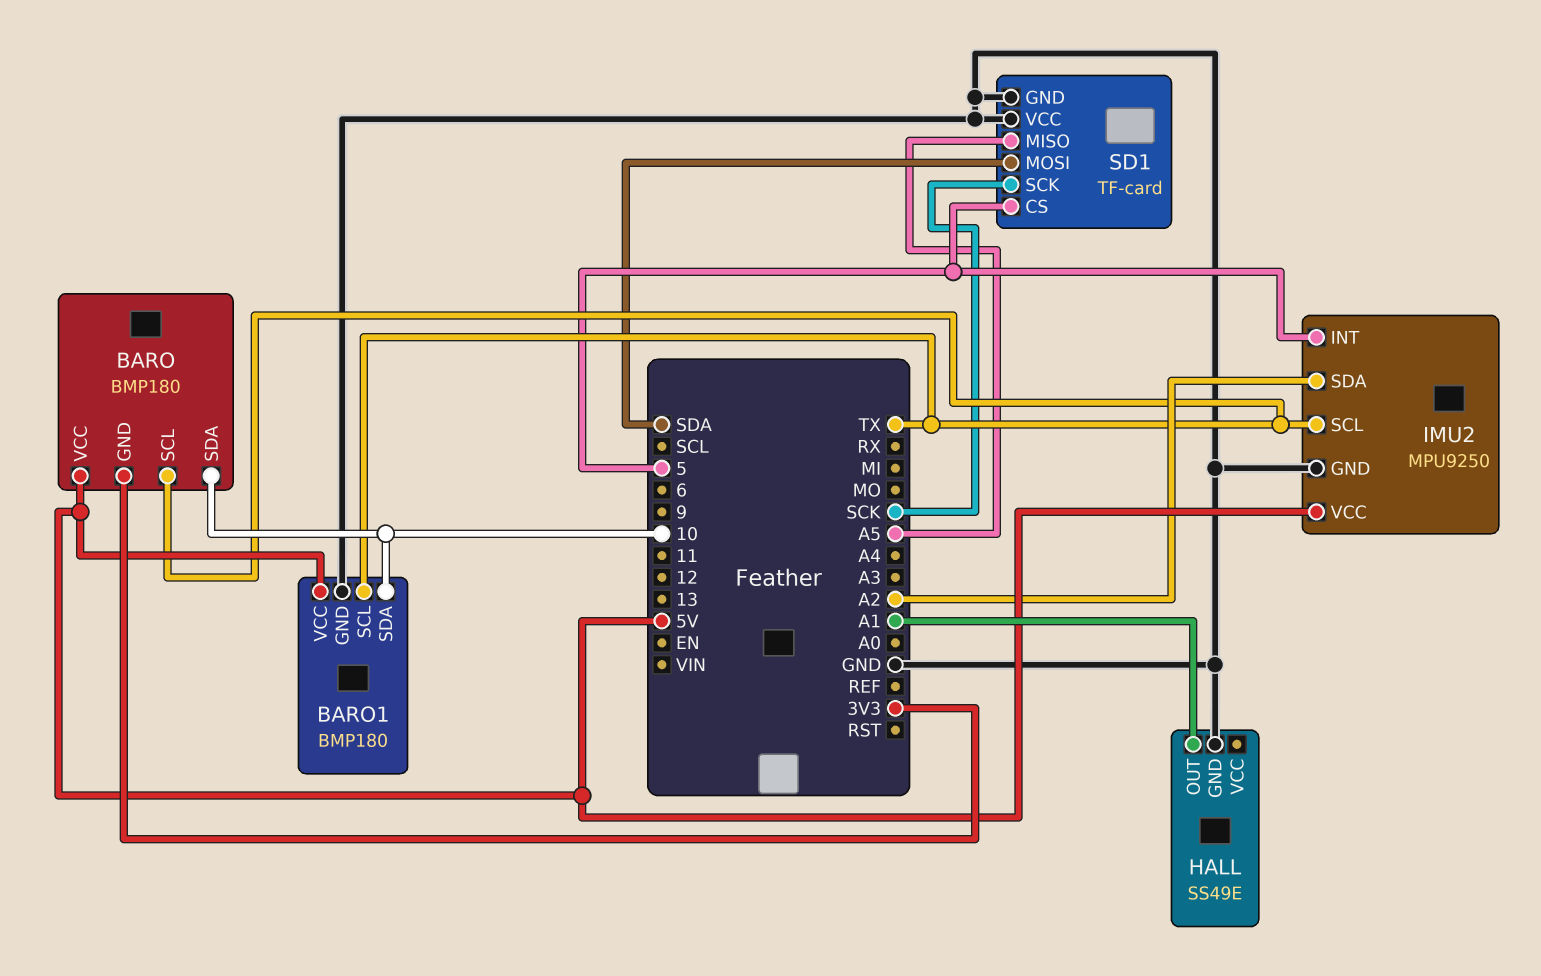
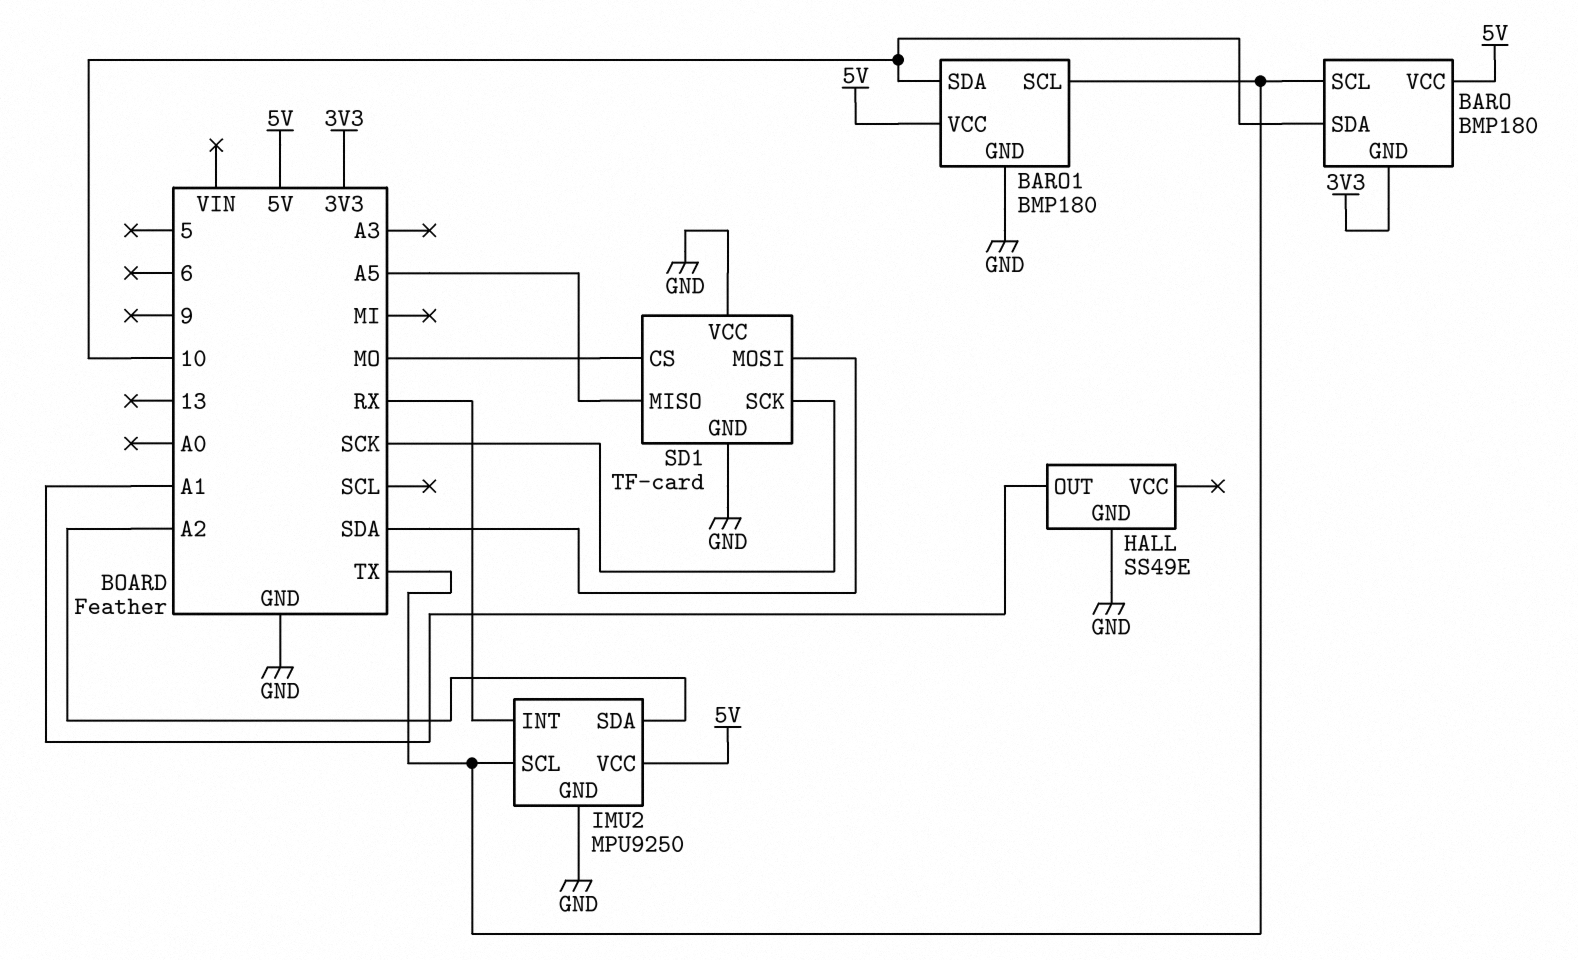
IMU2 pin INT: 5 -> RX
SD1 pin CS: 5 -> MO

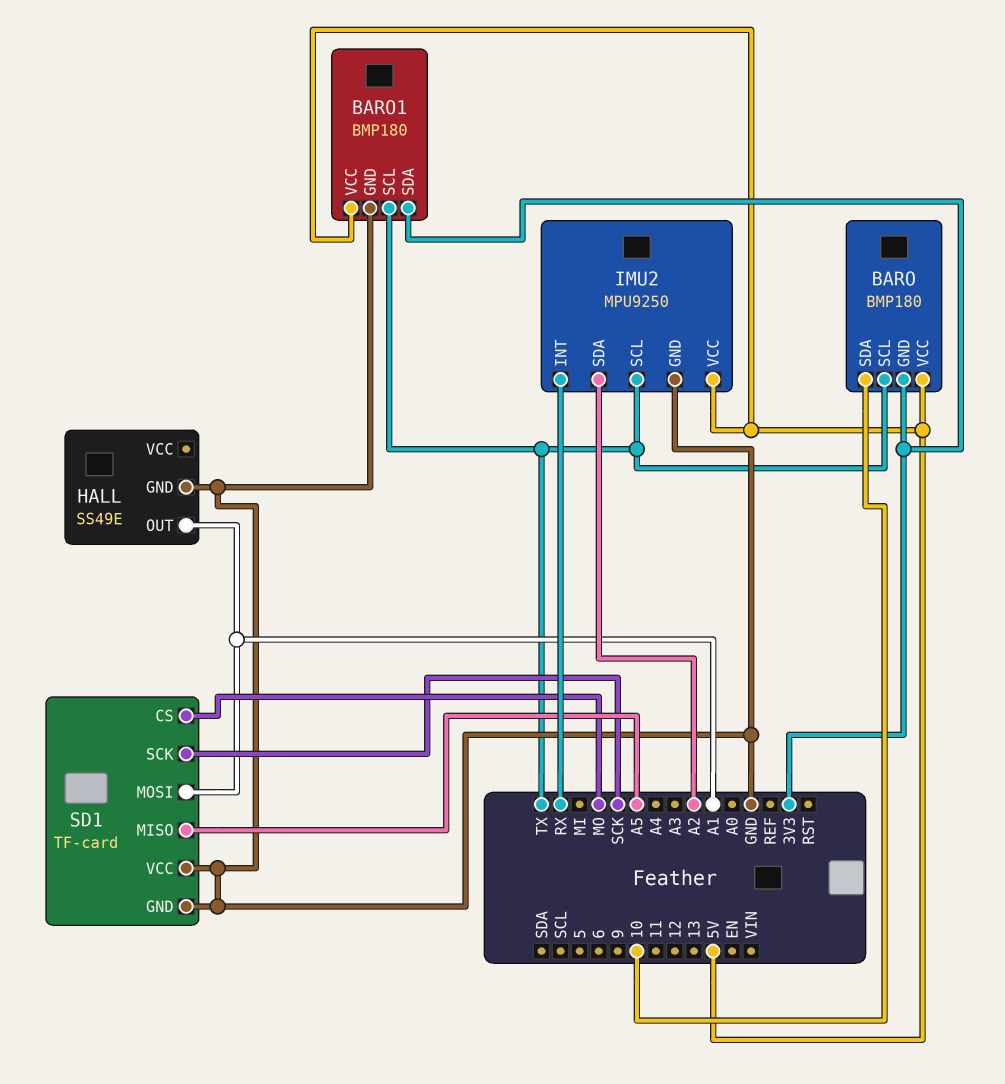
BARO1 pin SDA: 10 -> 3V3
SD1 pin MOSI: SDA -> A1

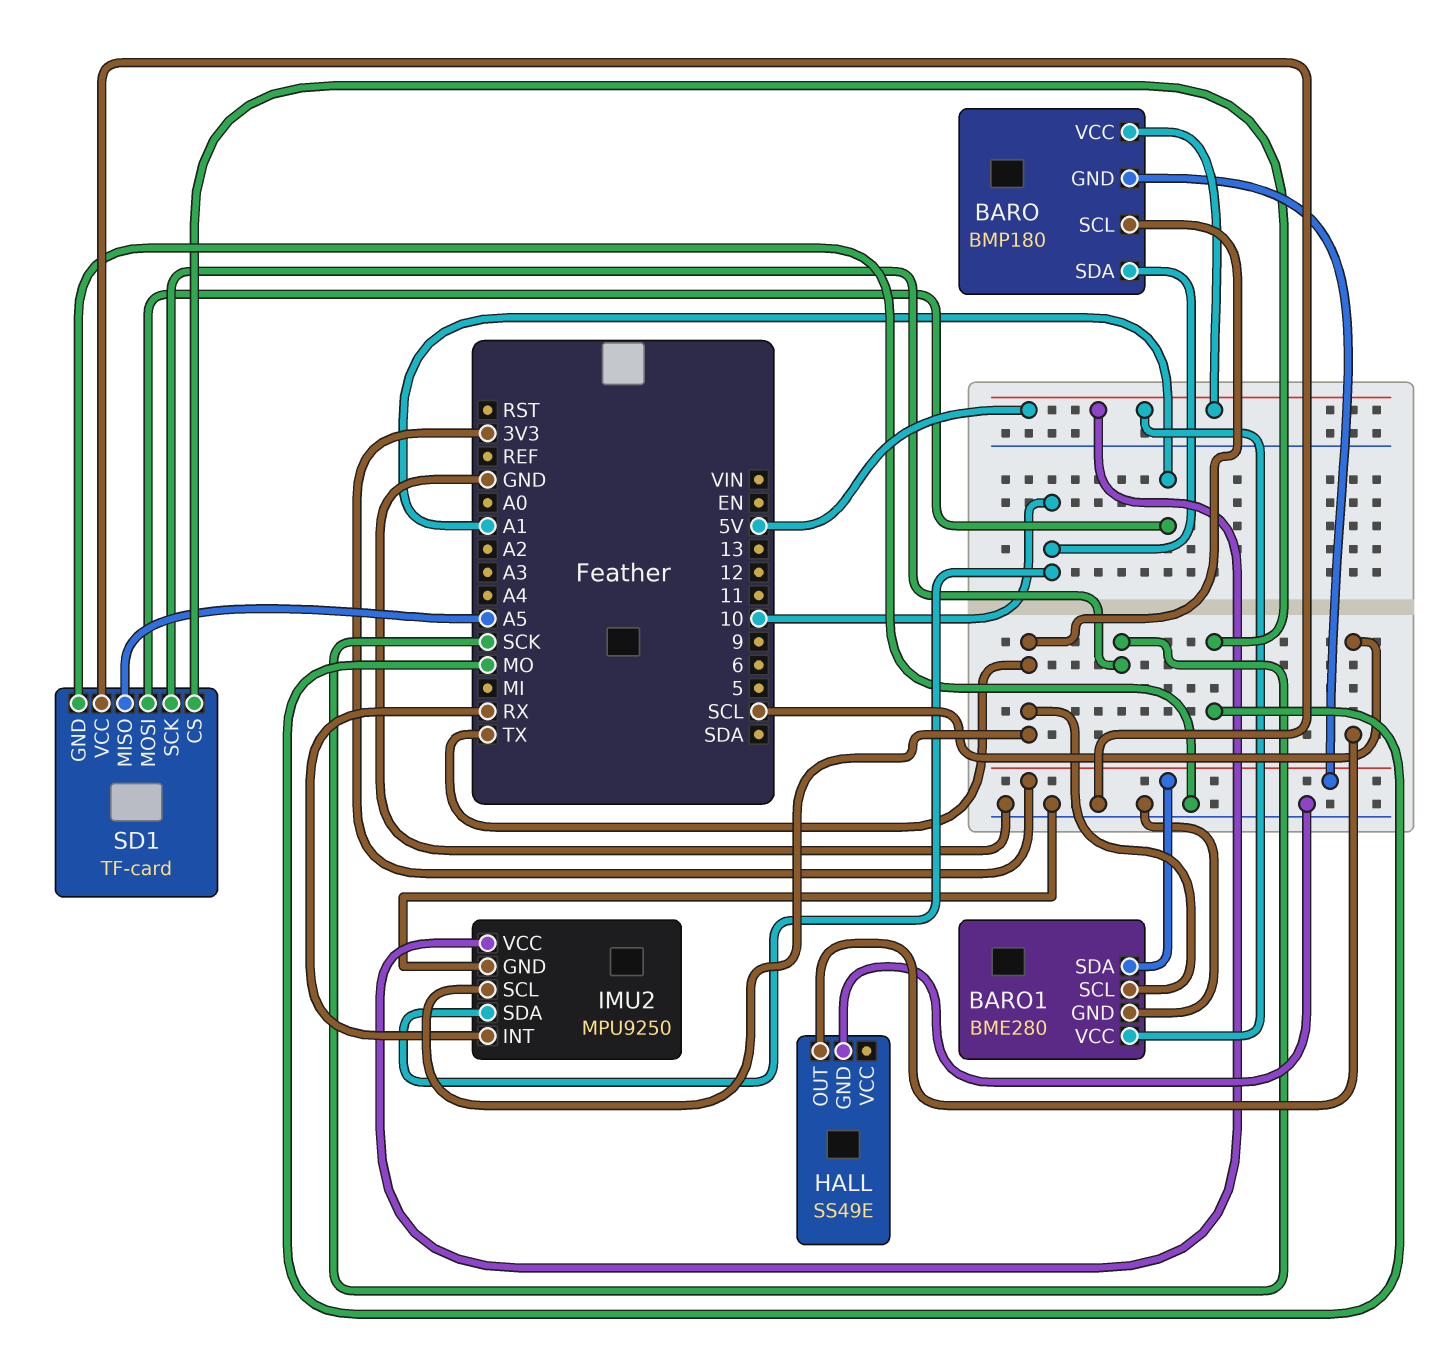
BARO1: BMP180 -> BME280
HALL pin OUT: A1 -> SCL
IMU2 pin SDA: A2 -> 10

